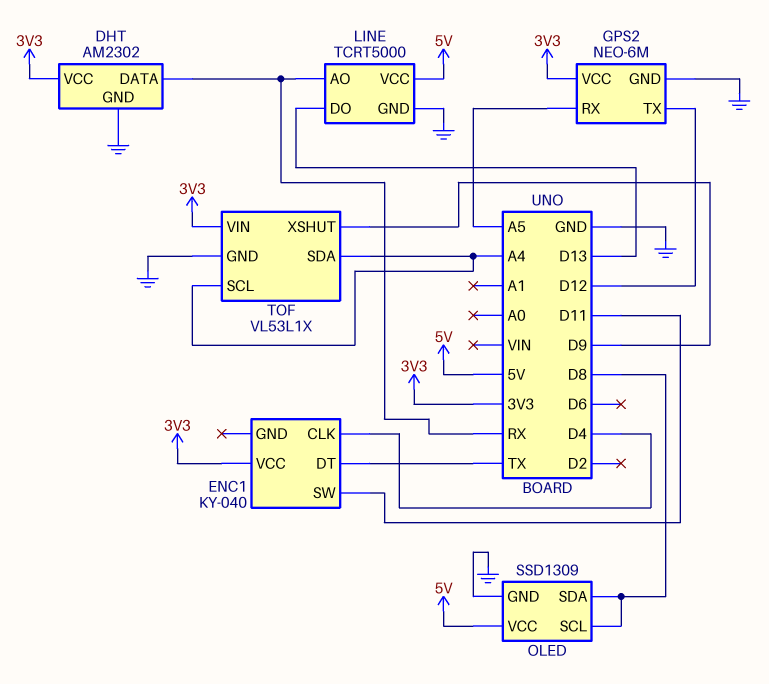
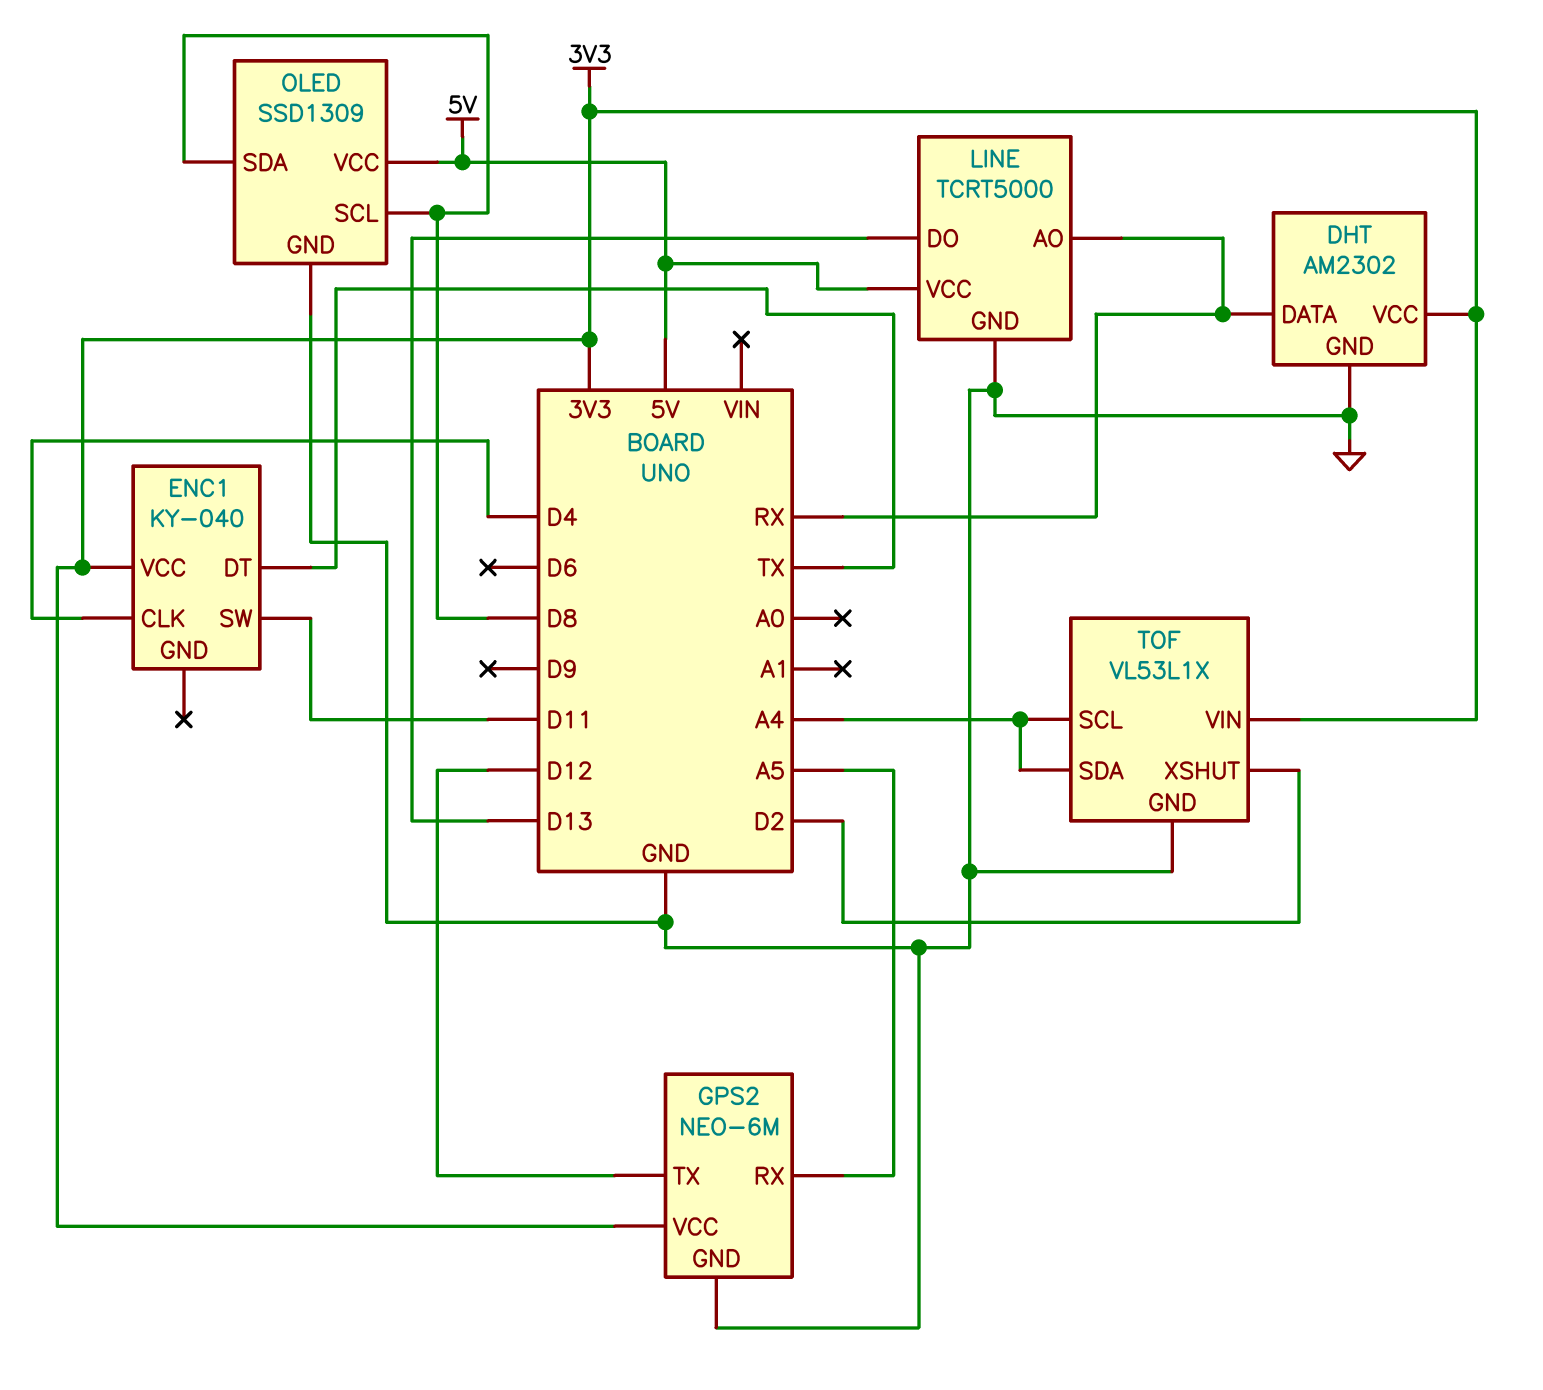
TOF pin XSHUT: D9 -> D2

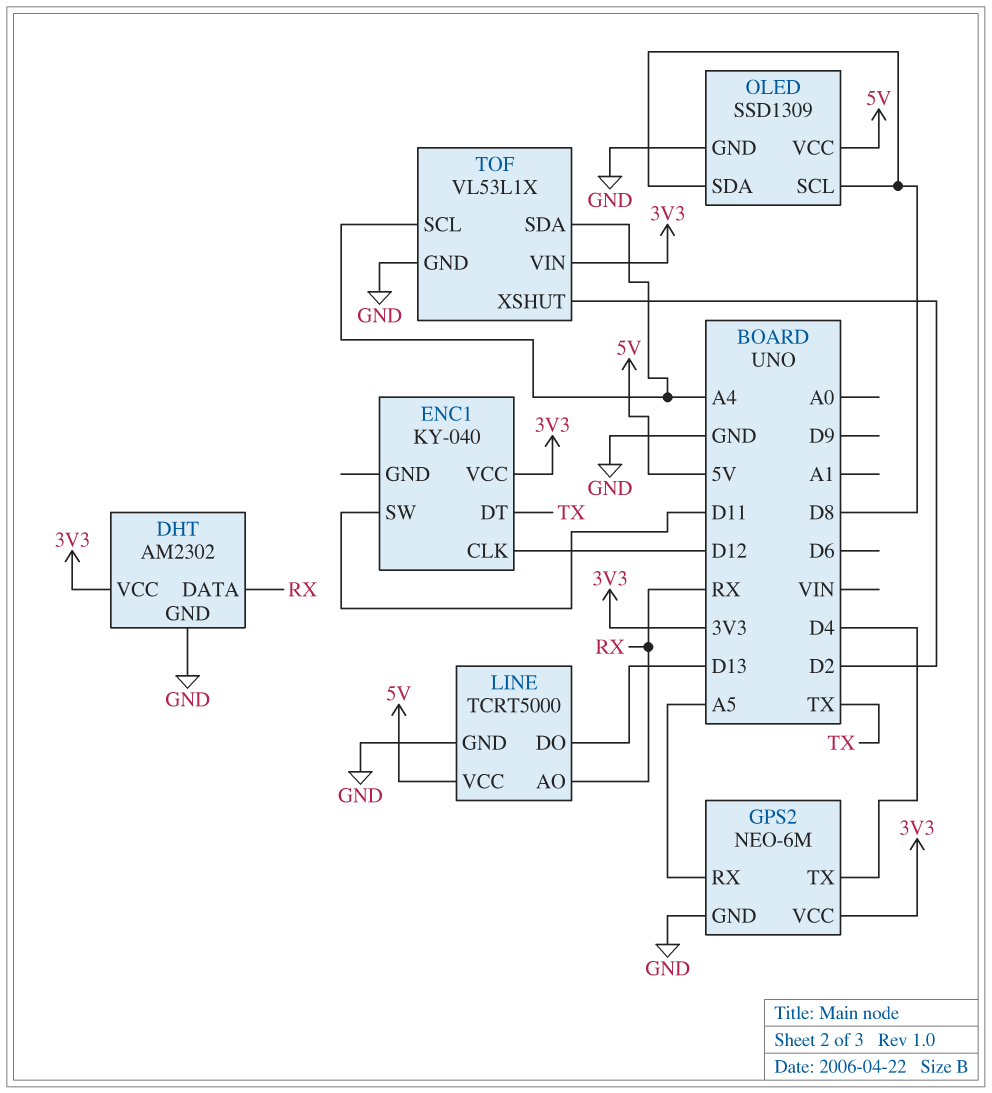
ENC1 pin CLK: D4 -> D12
GPS2 pin TX: D12 -> D4

